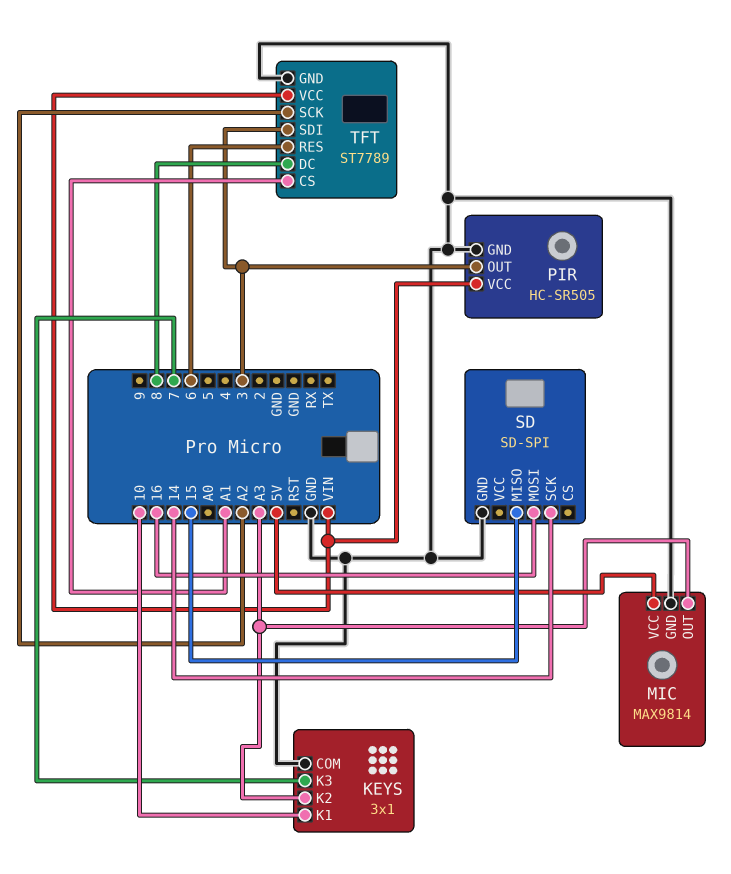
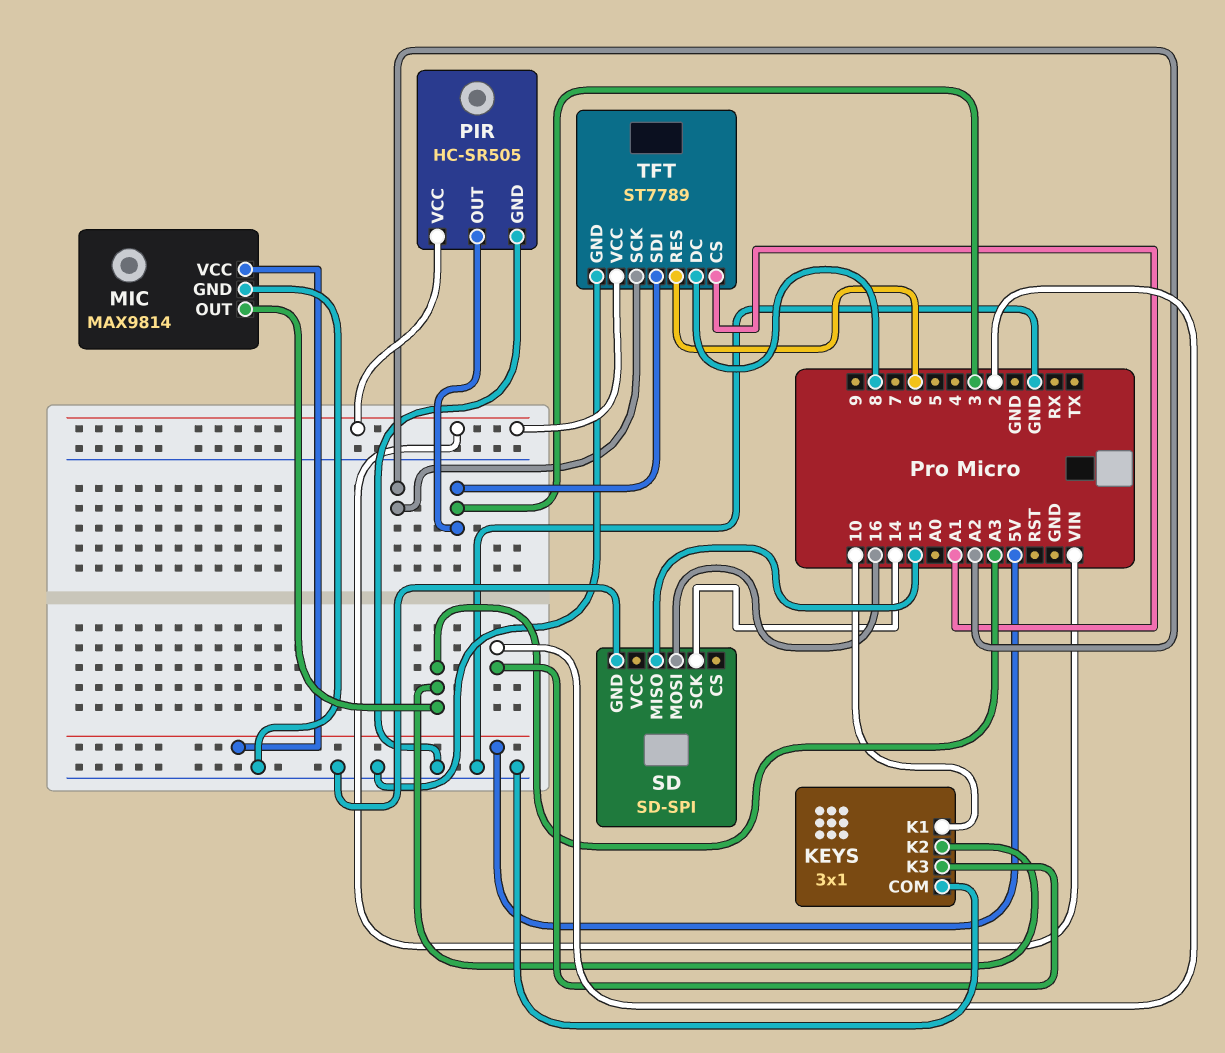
KEYS pin K3: 7 -> 2

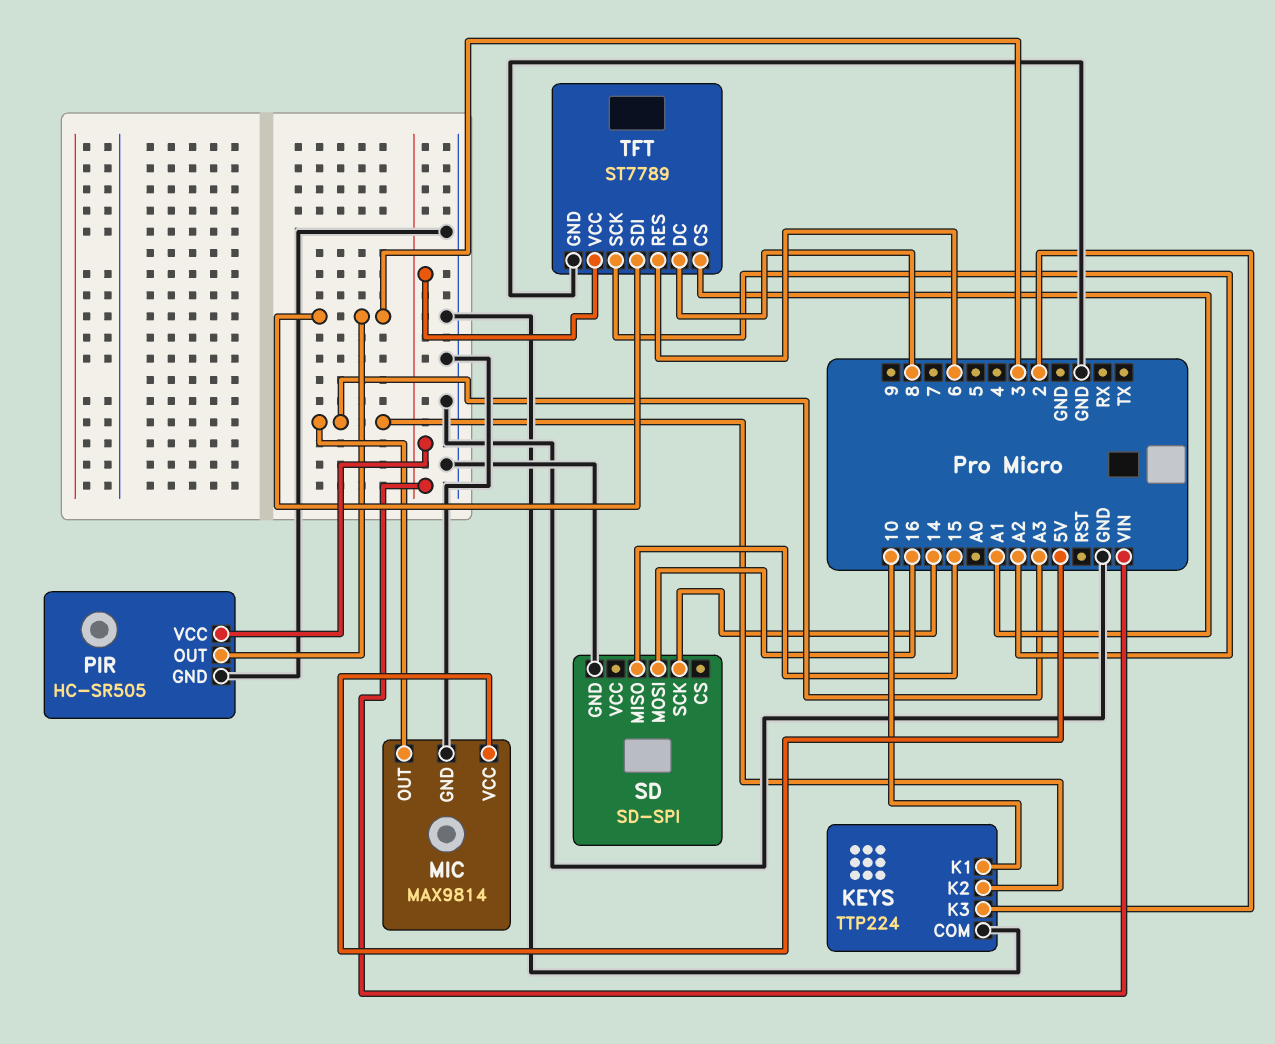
KEYS: 3x1 -> TTP224

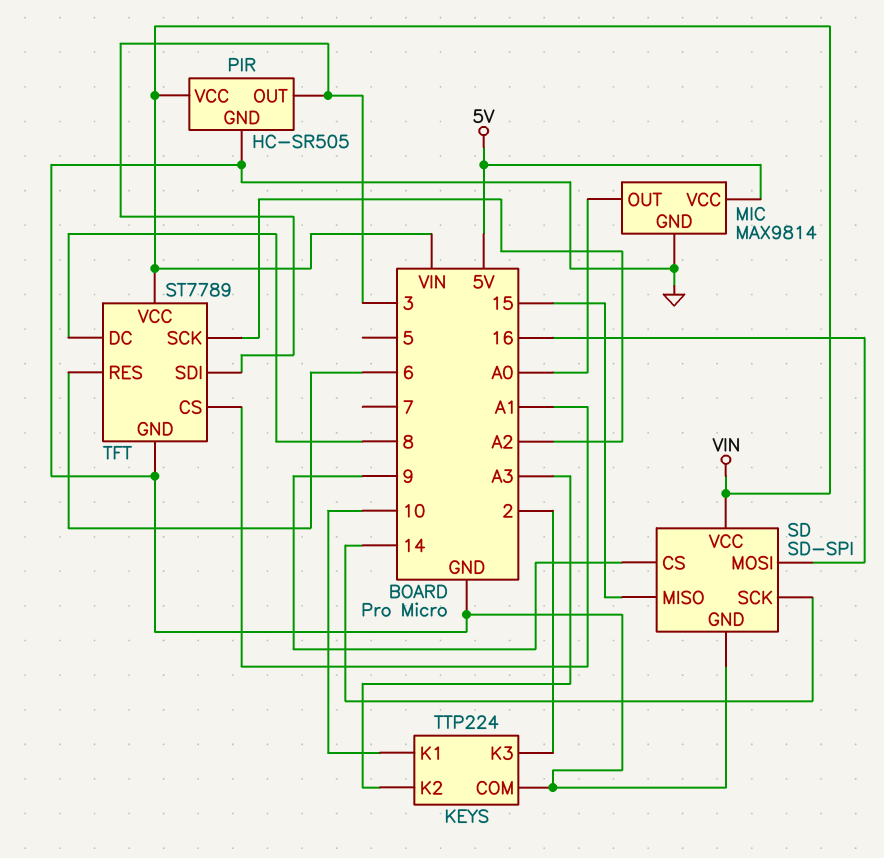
MIC pin OUT: A3 -> A0
SD pin CS: none -> 9
SD pin VCC: none -> VIN

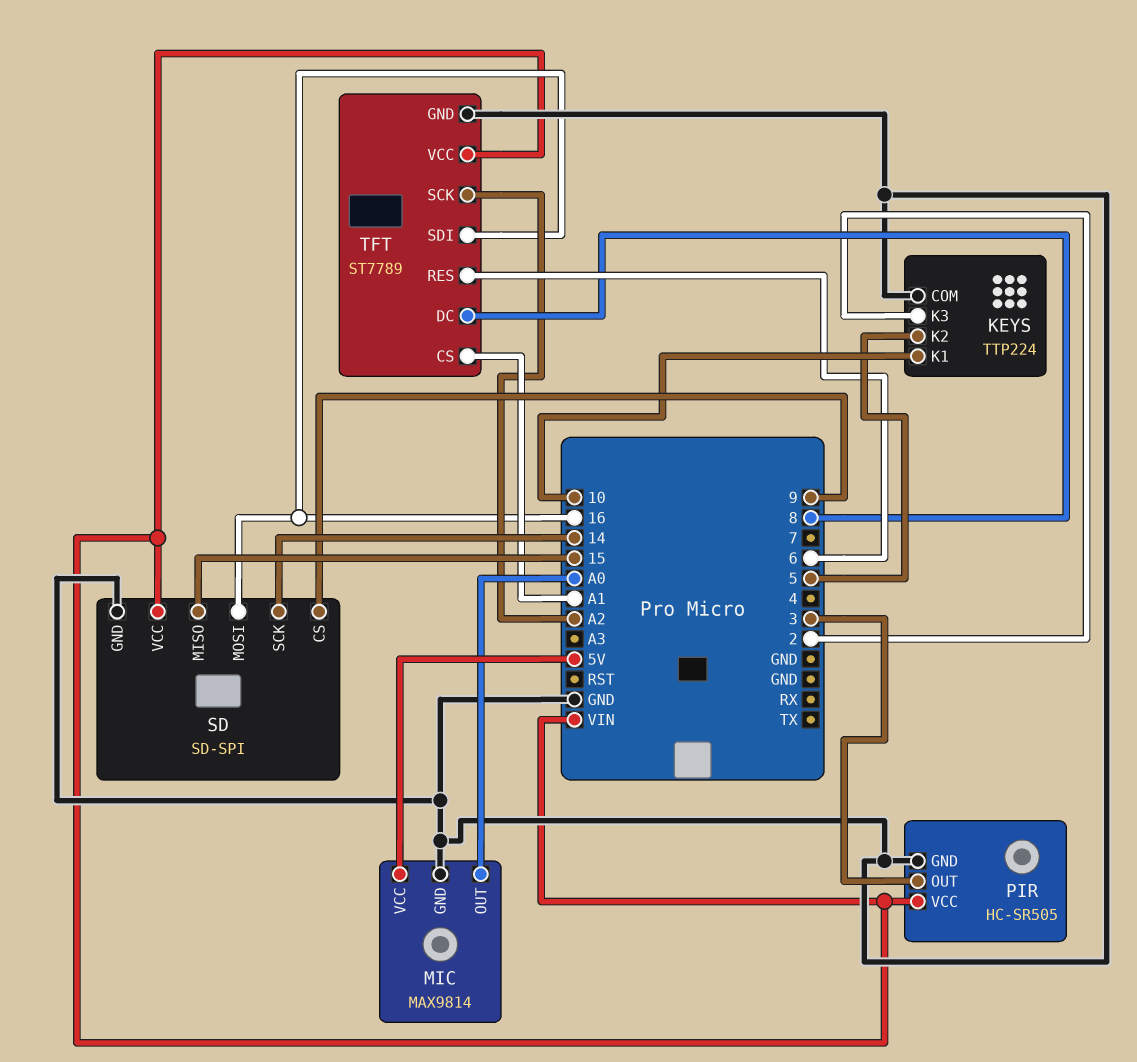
KEYS pin K2: A3 -> 5
TFT pin SDI: 3 -> 16

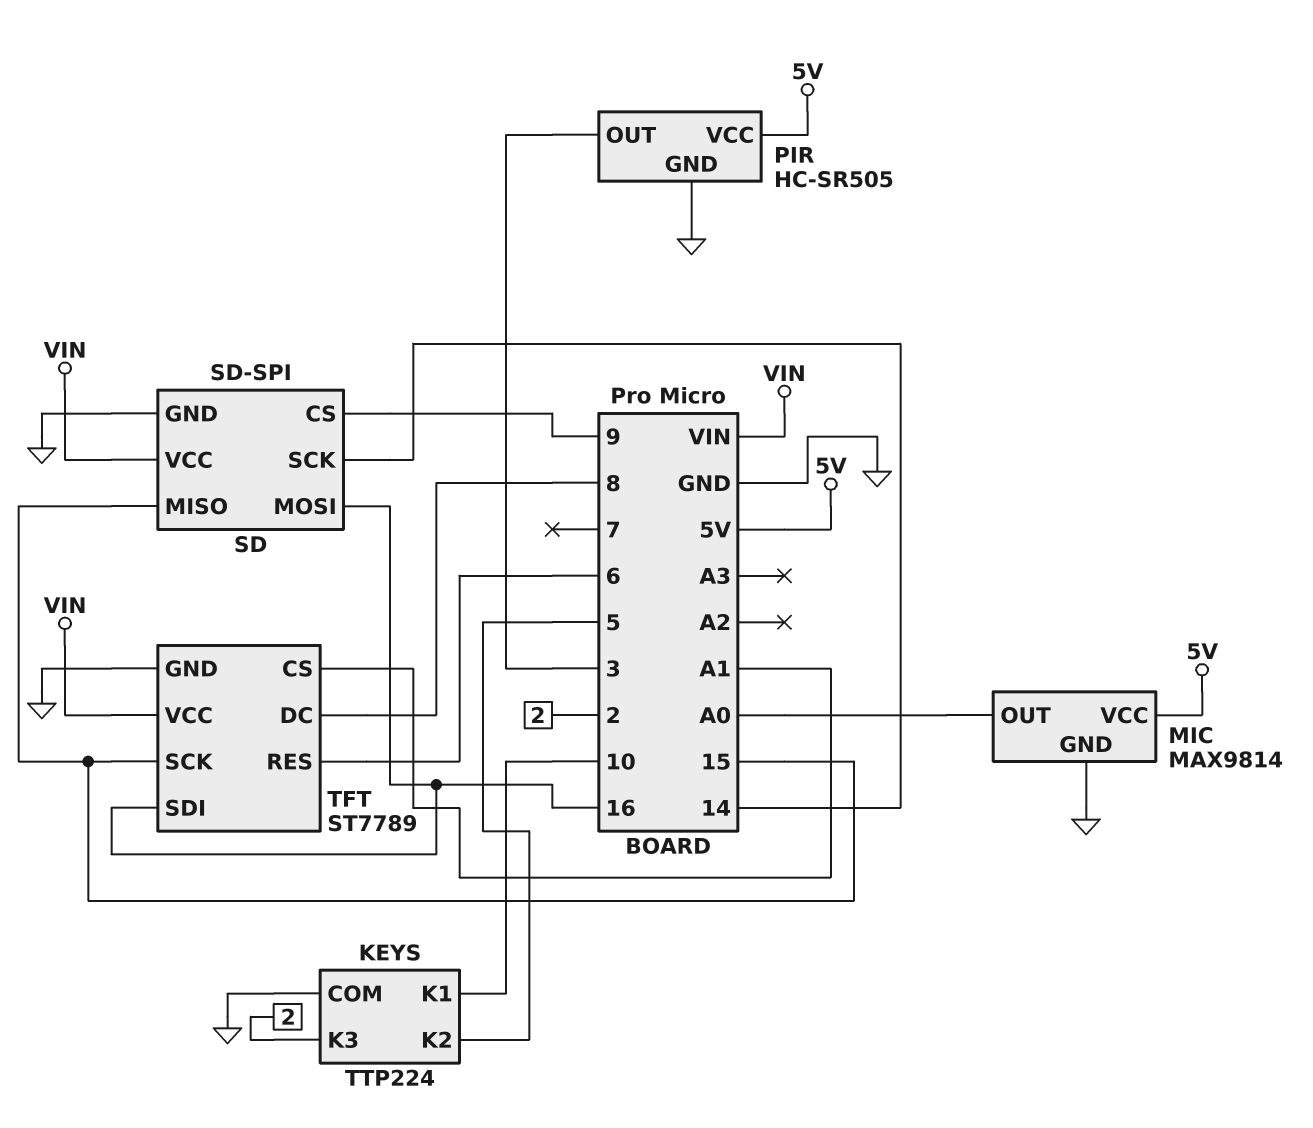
PIR pin VCC: VIN -> 5V
TFT pin SCK: A2 -> 15

